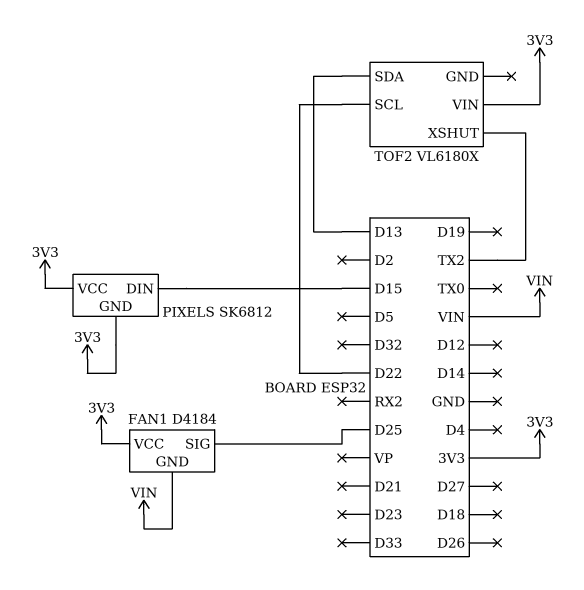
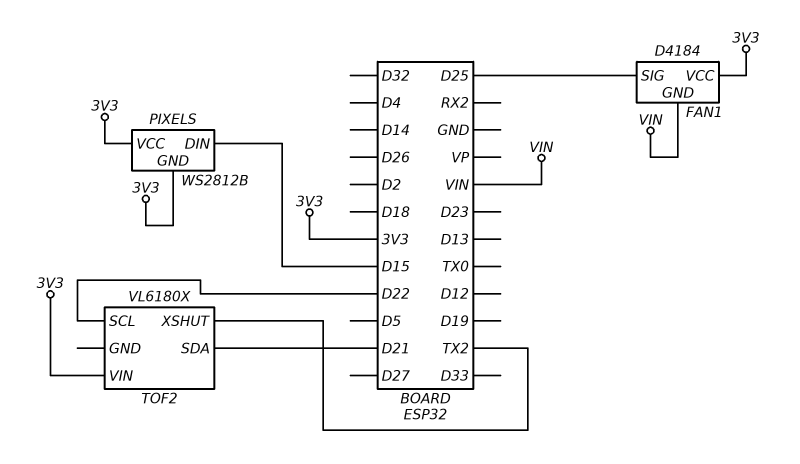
PIXELS: SK6812 -> WS2812B
TOF2 pin SDA: D13 -> D21

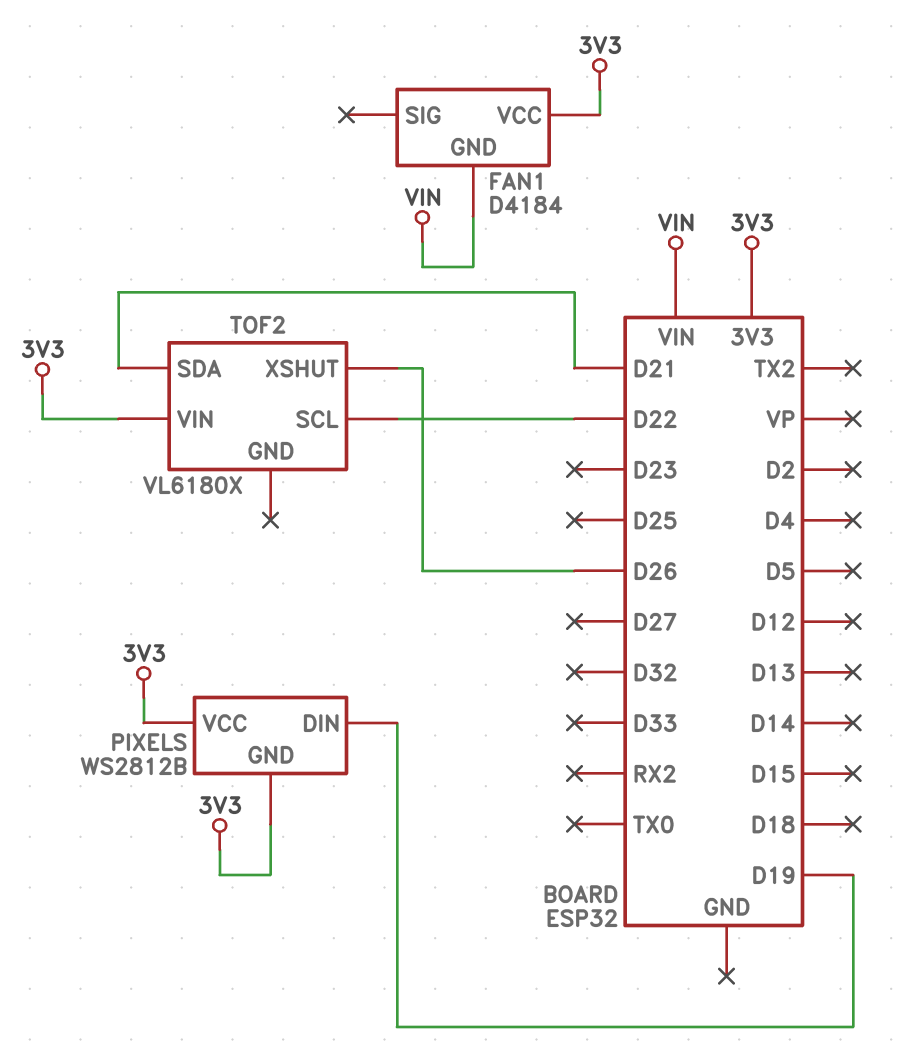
FAN1 pin SIG: D25 -> none
PIXELS pin DIN: D15 -> D19
TOF2 pin XSHUT: TX2 -> D26

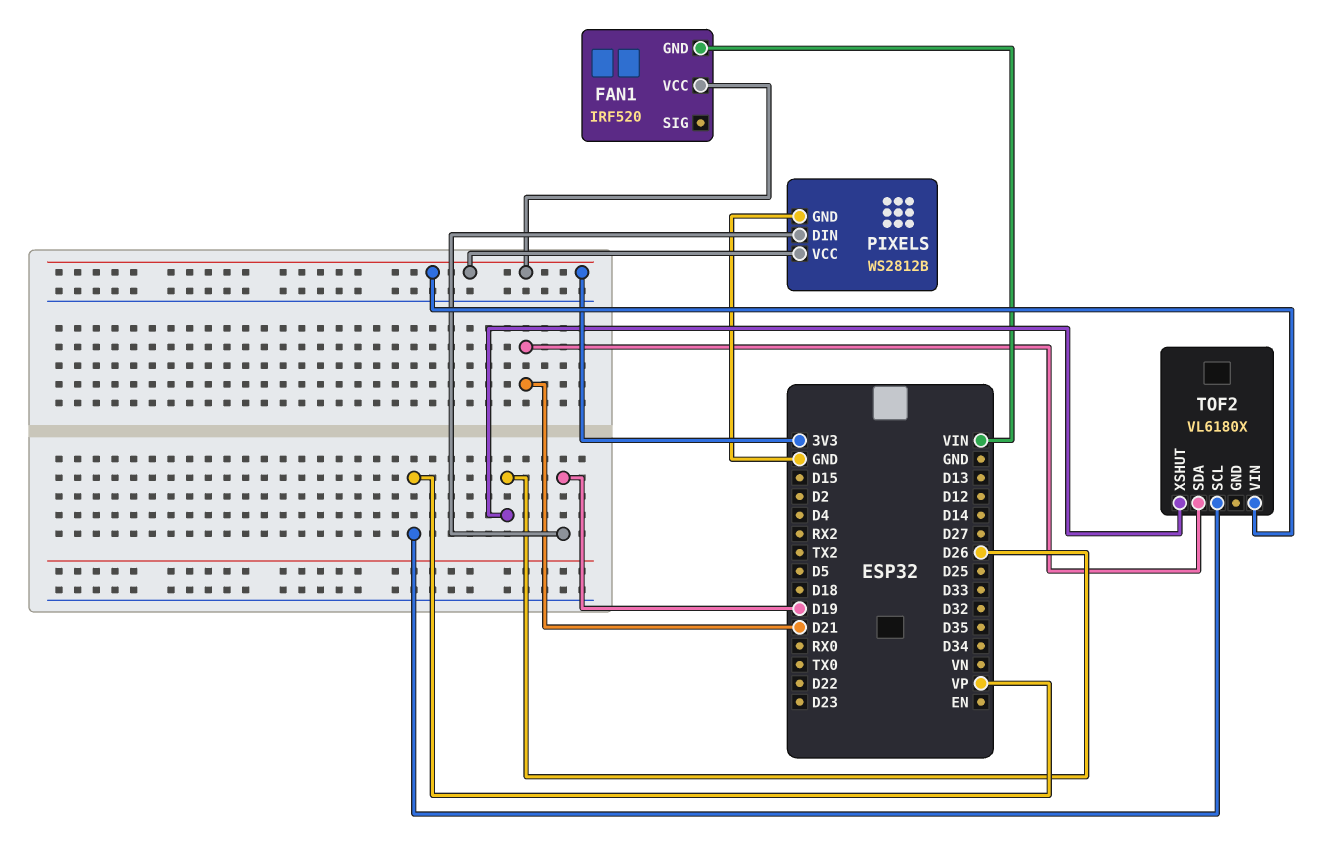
FAN1: D4184 -> IRF520
PIXELS pin GND: 3V3 -> GND
TOF2 pin SCL: D22 -> VP

